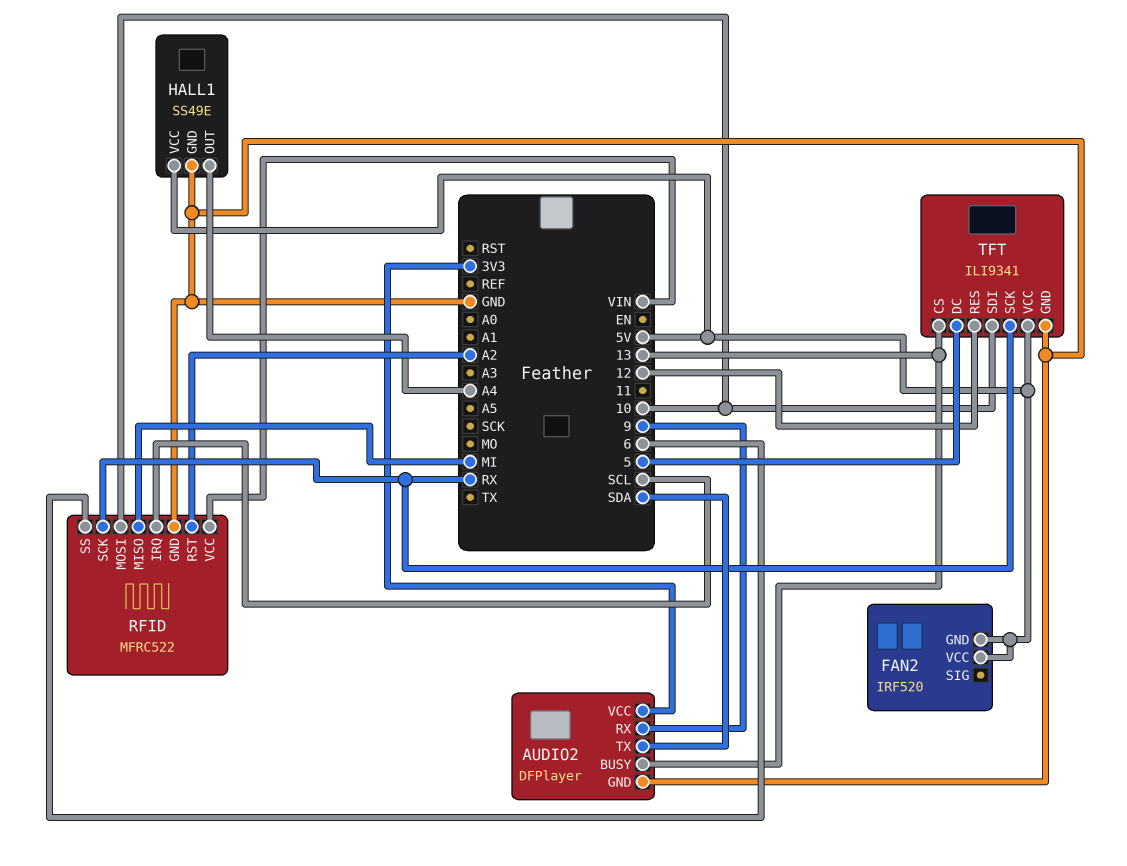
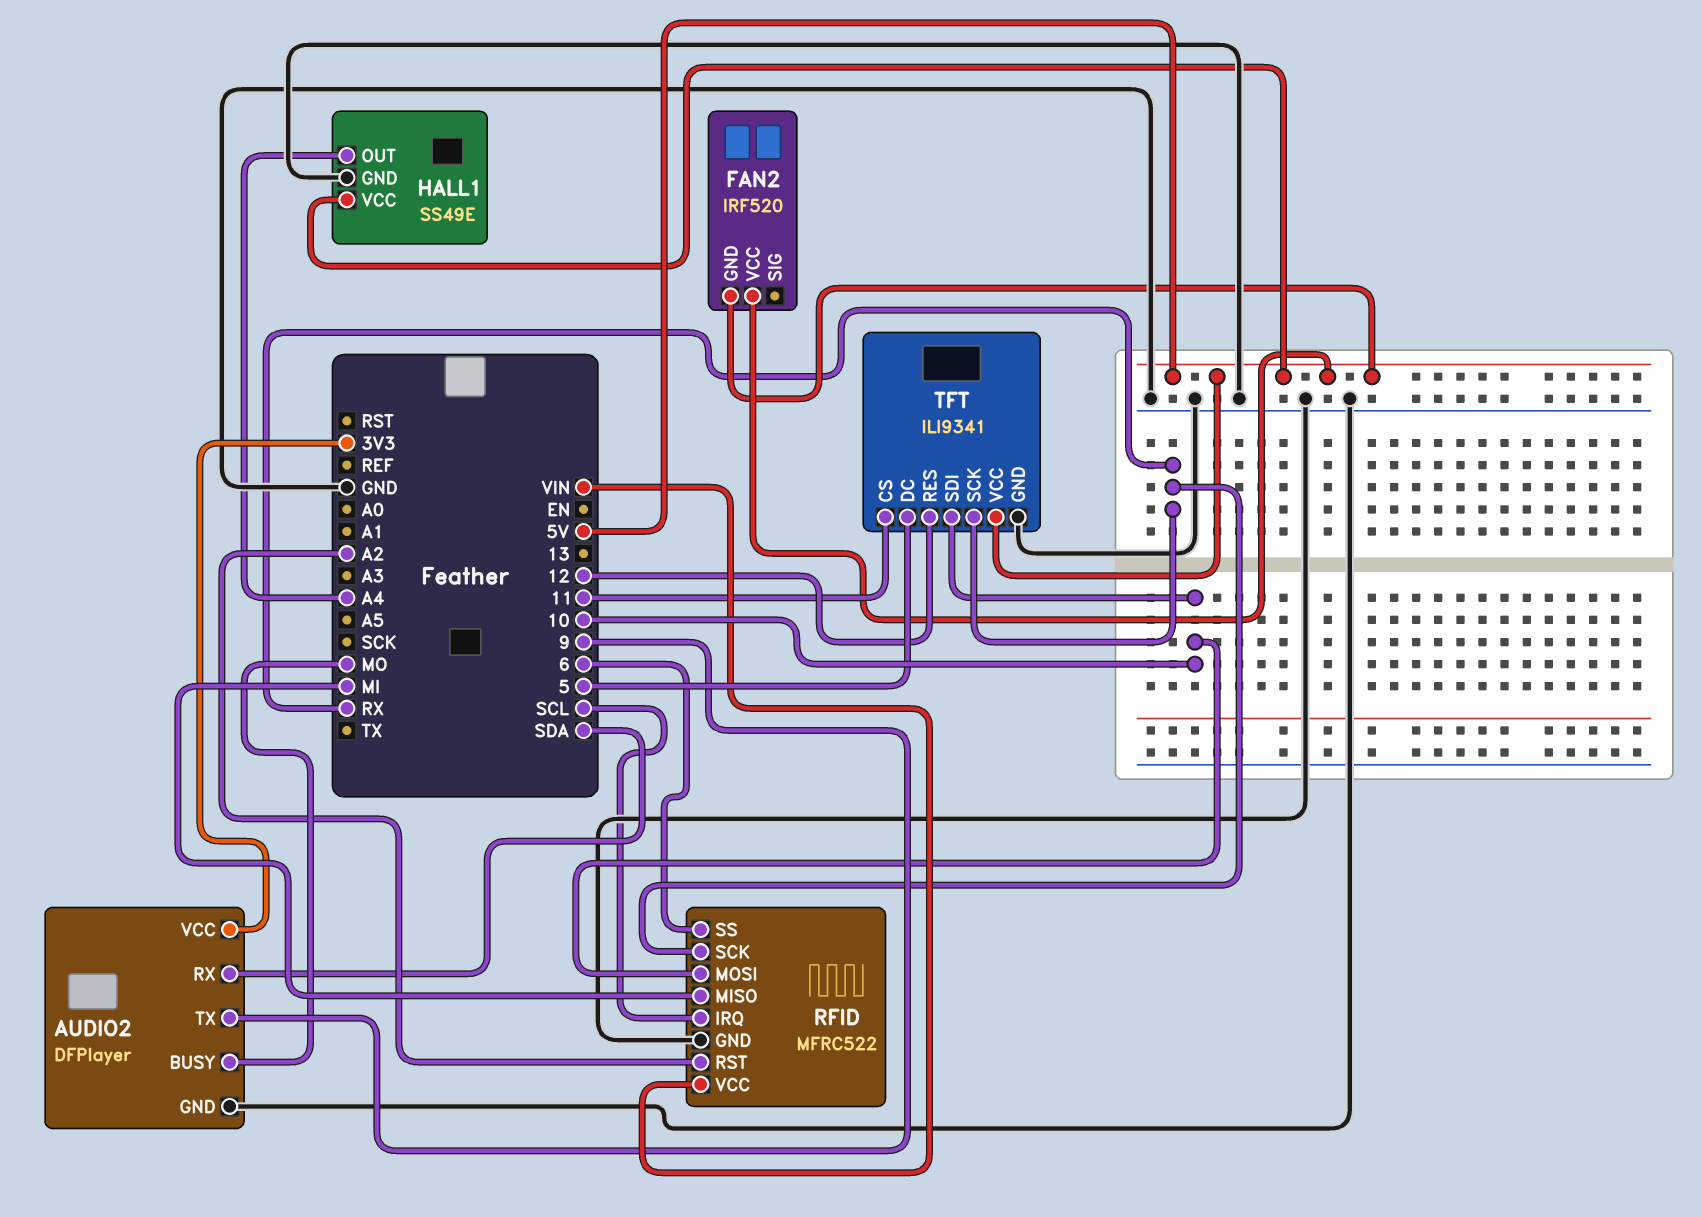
AUDIO2 pin BUSY: 13 -> MO
AUDIO2 pin RX: 9 -> SDA
AUDIO2 pin TX: SDA -> 9
TFT pin CS: 13 -> 11

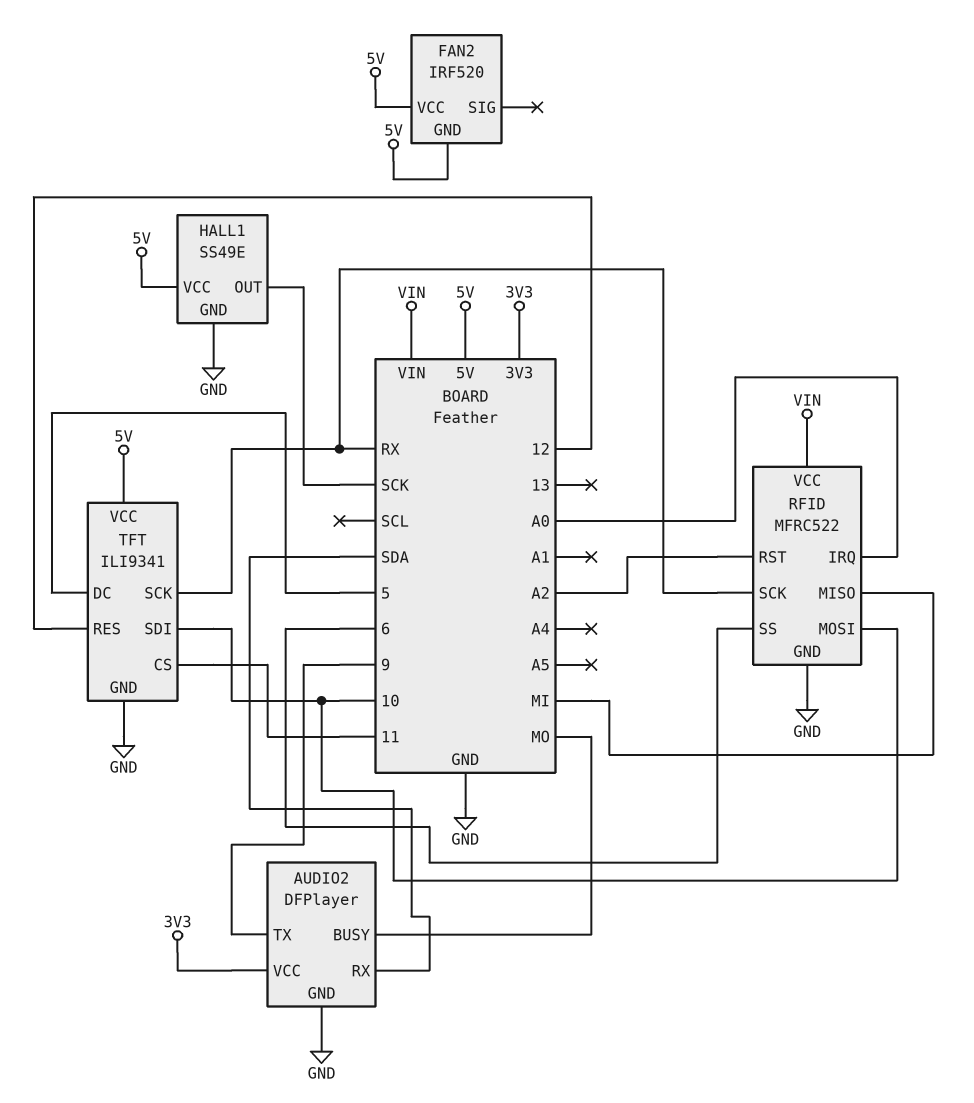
HALL1 pin OUT: A4 -> SCK
RFID pin IRQ: SCL -> A0

